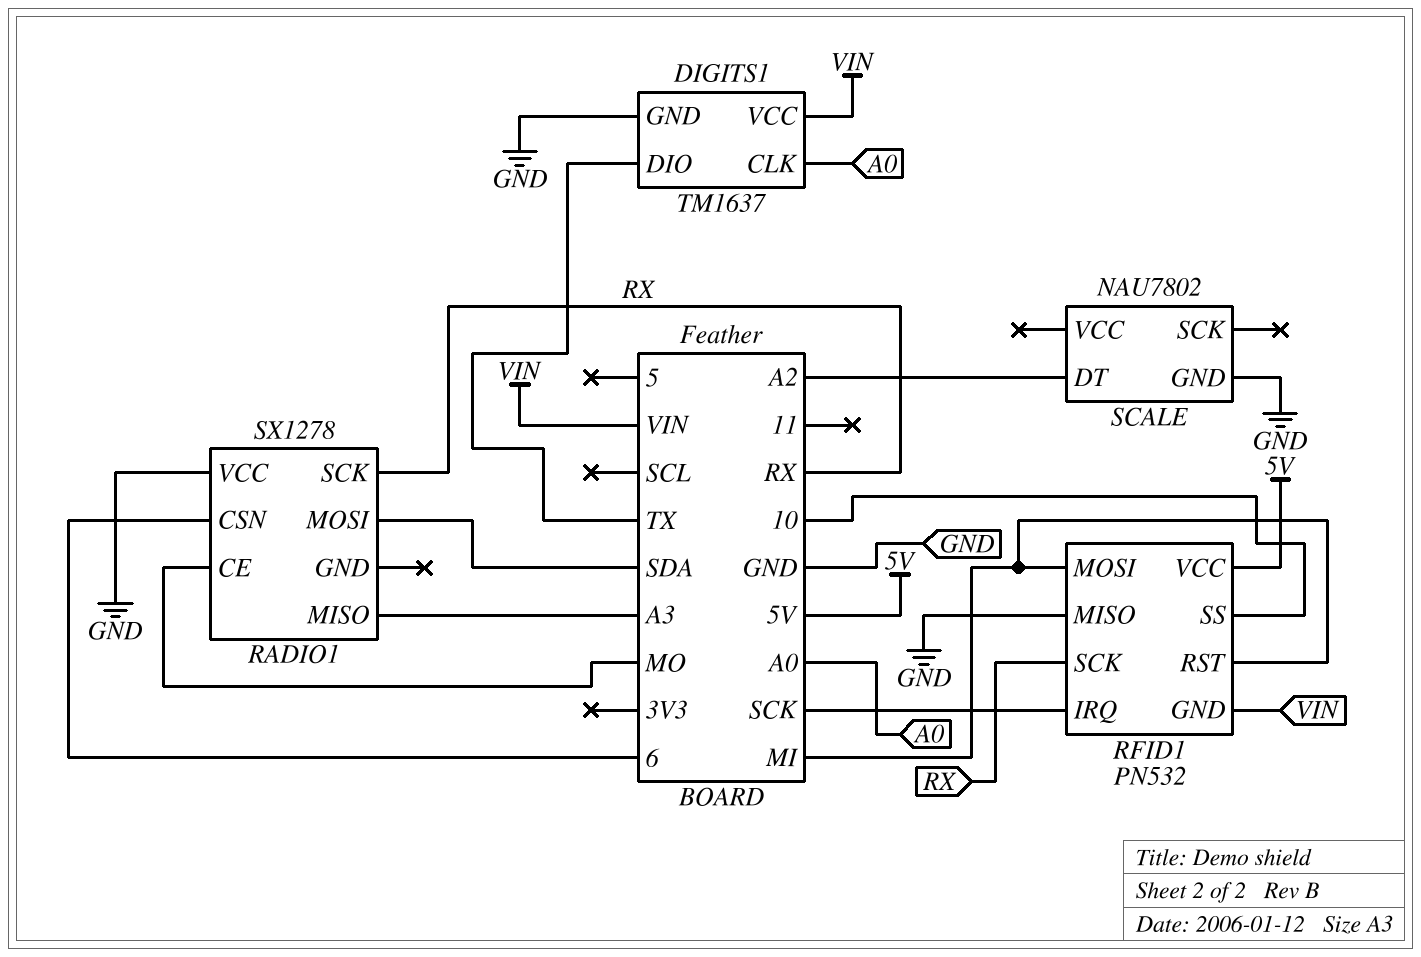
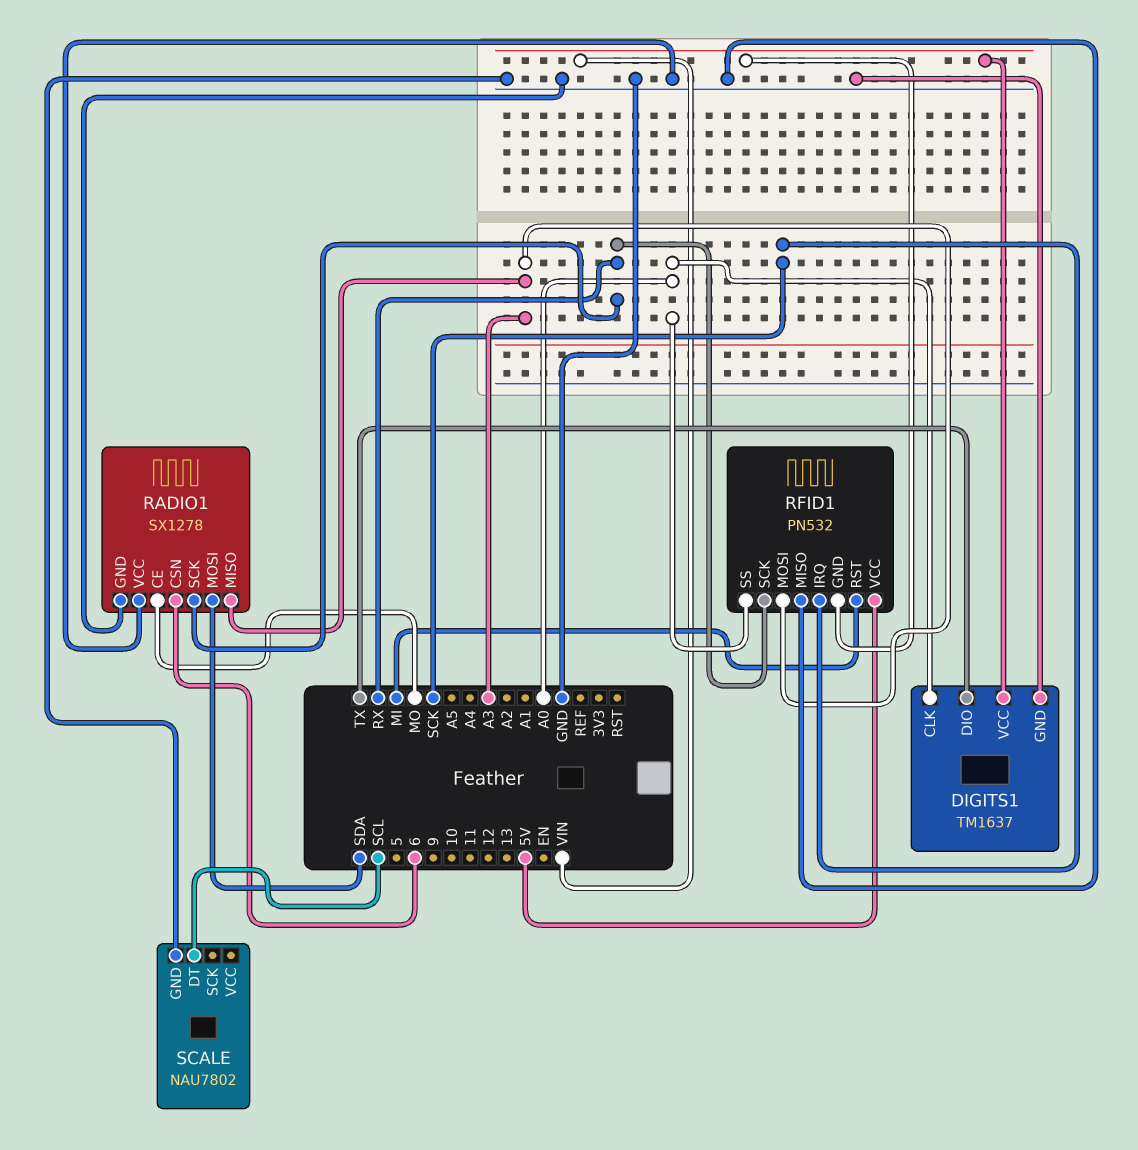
RADIO1 pin GND: none -> GND
RFID1 pin MOSI: MI -> A3
RFID1 pin SS: 10 -> A0
SCALE pin DT: A2 -> SCL

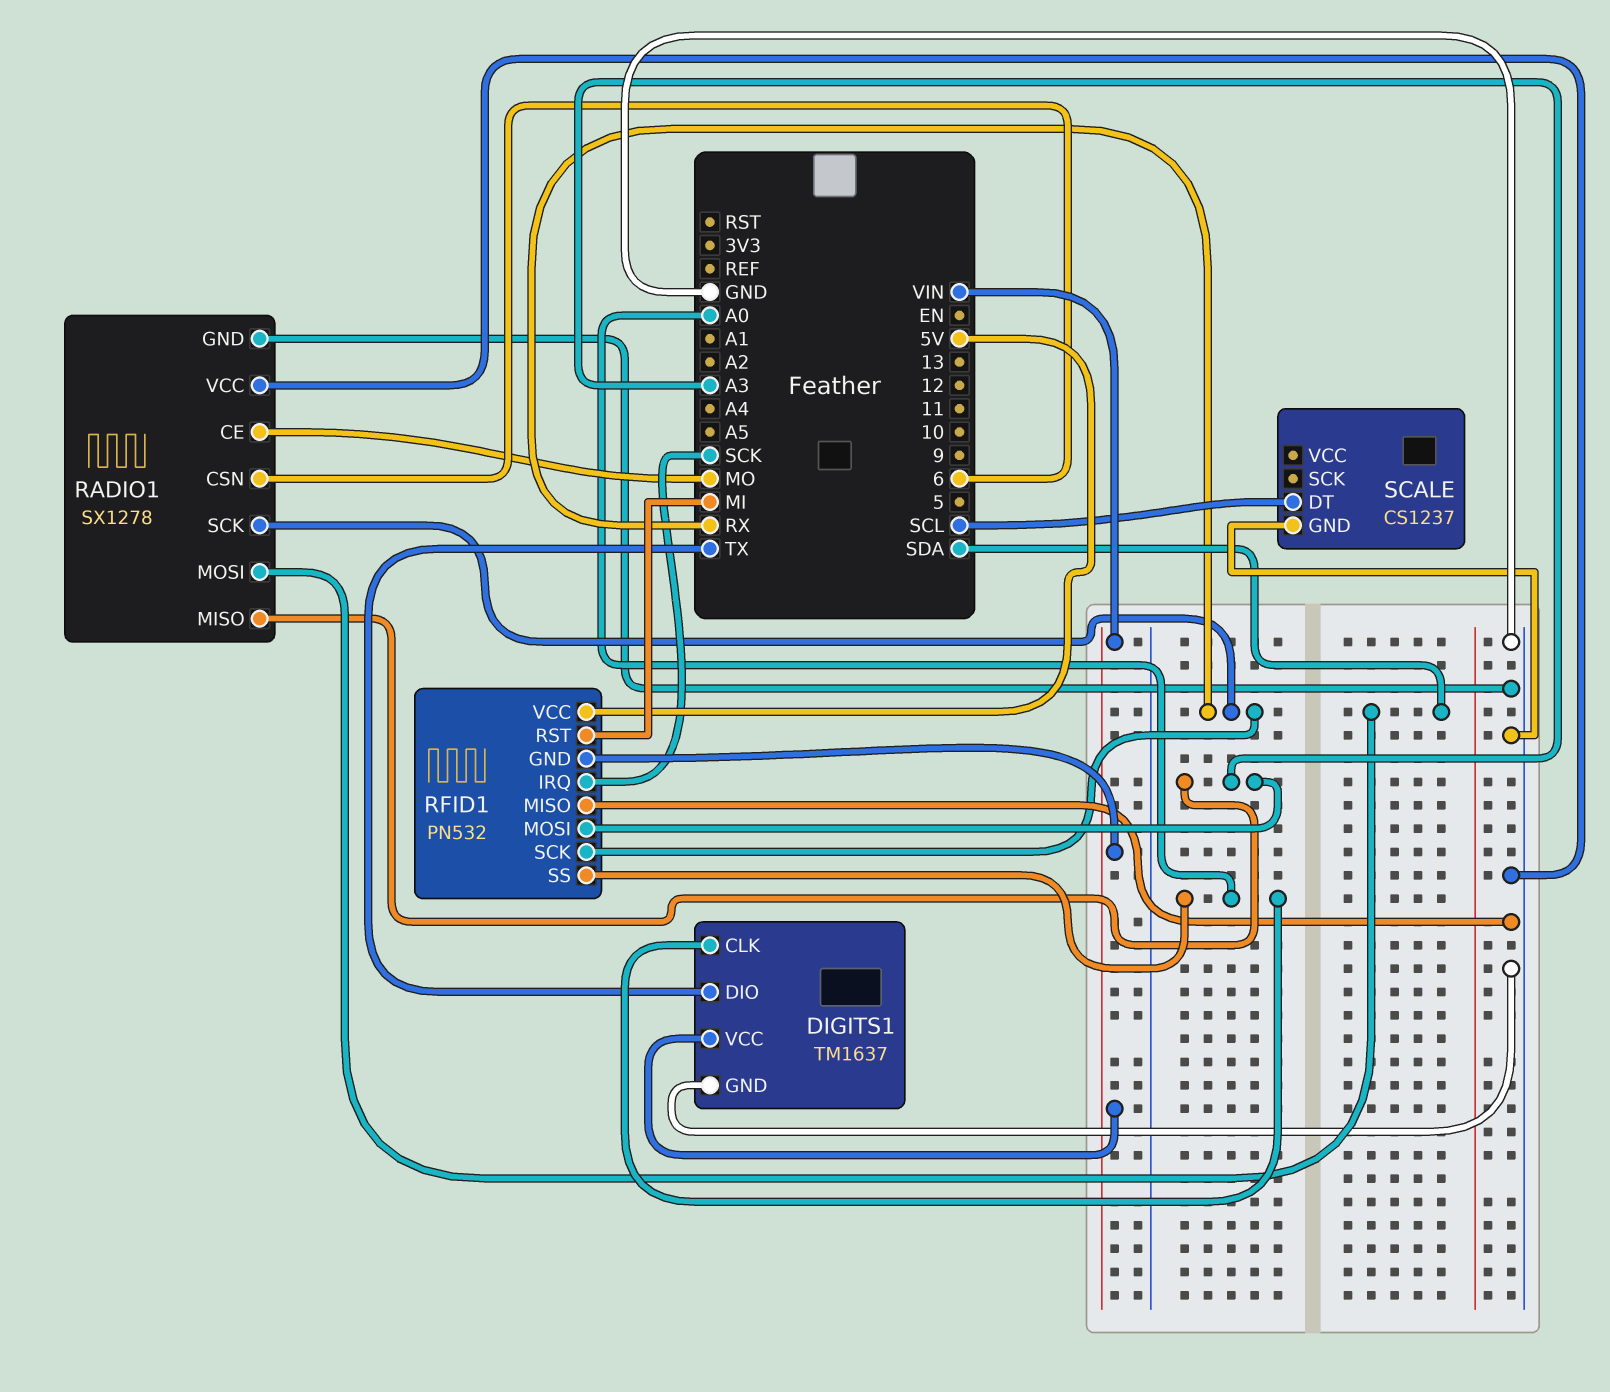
SCALE: NAU7802 -> CS1237

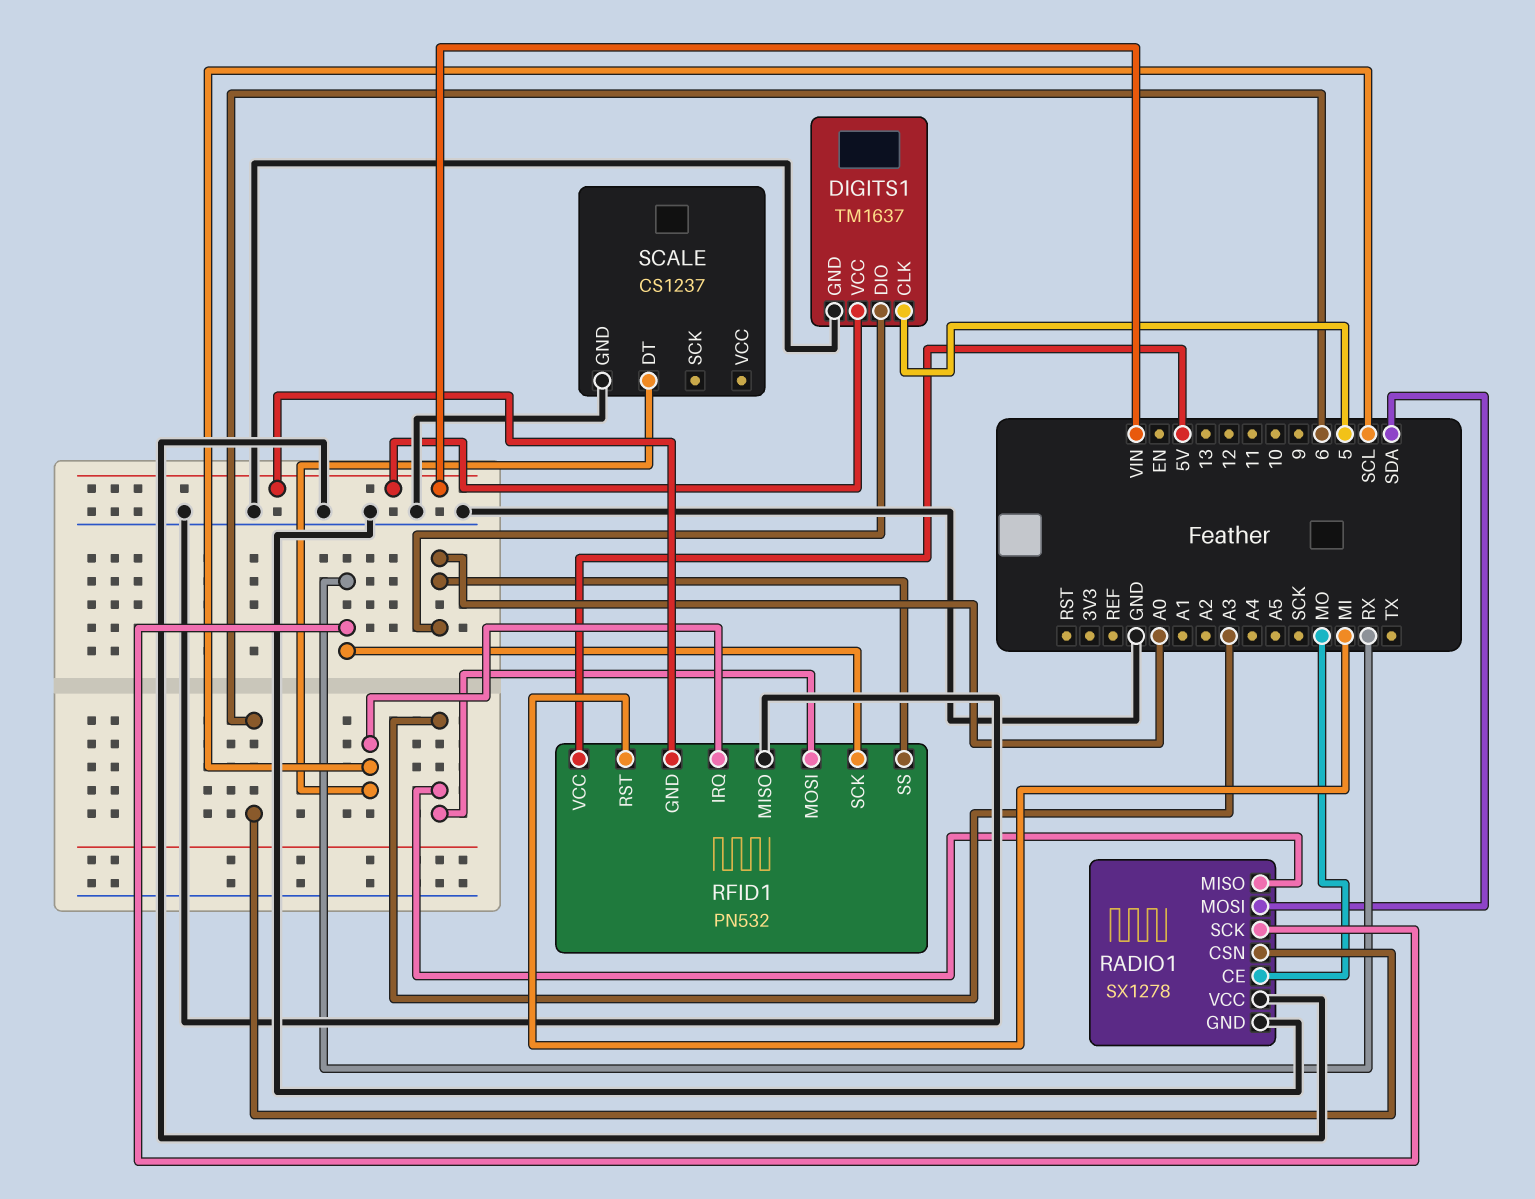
DIGITS1 pin CLK: A0 -> 5
DIGITS1 pin DIO: TX -> A0
RFID1 pin IRQ: SCK -> SCL

